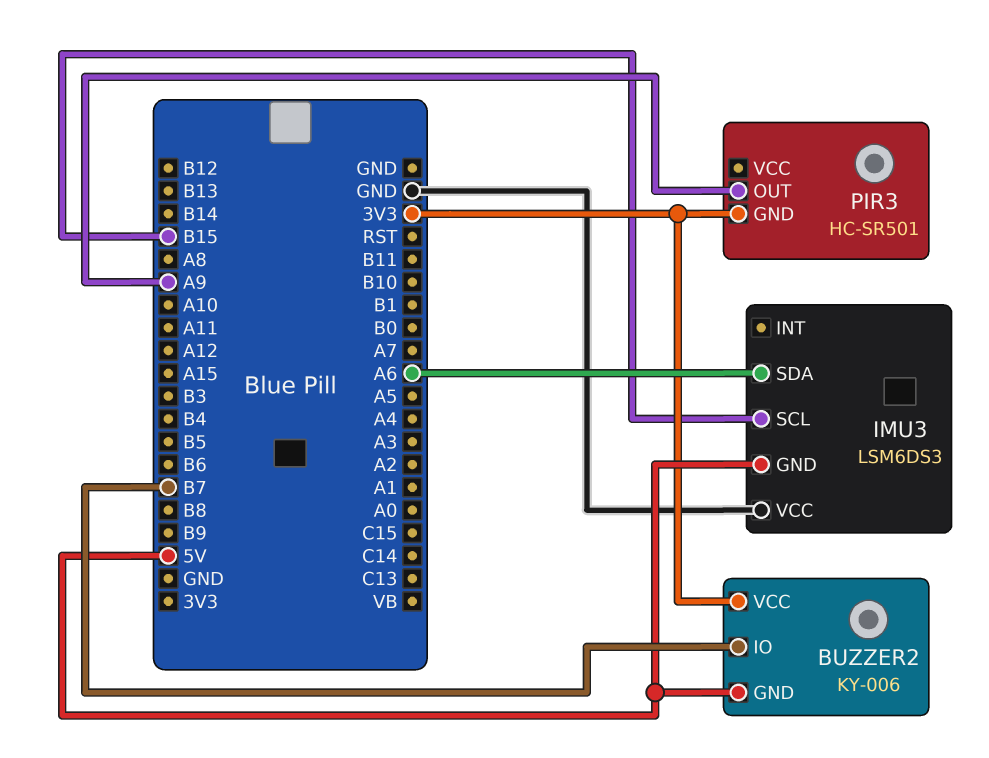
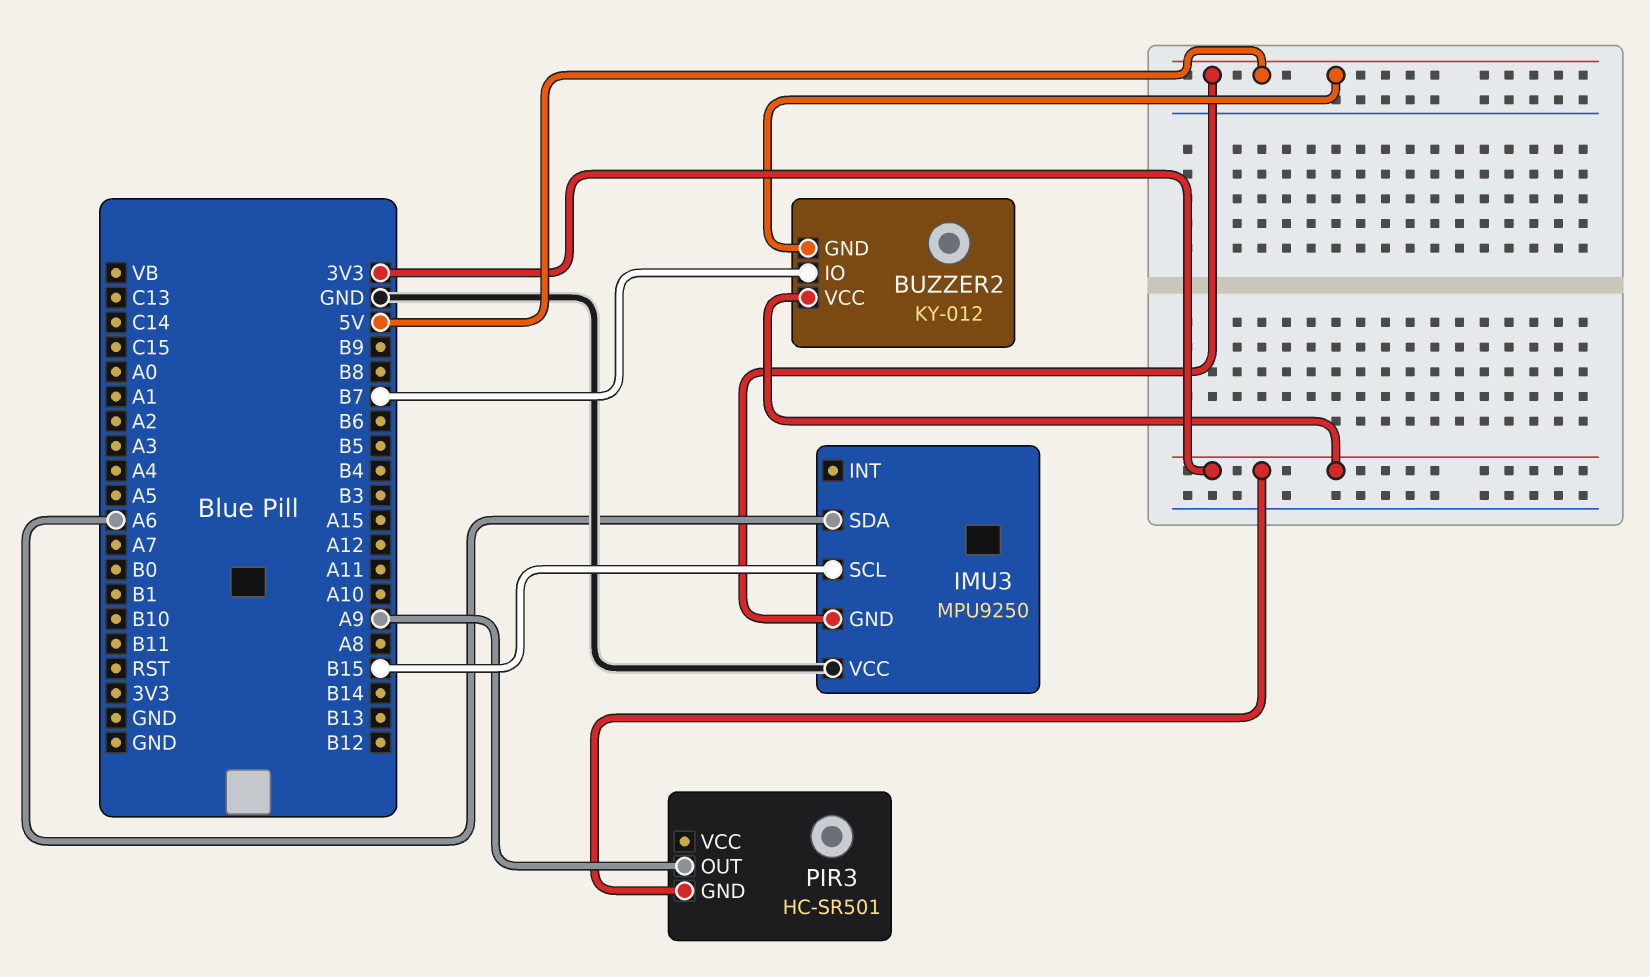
BUZZER2: KY-006 -> KY-012
IMU3: LSM6DS3 -> MPU9250

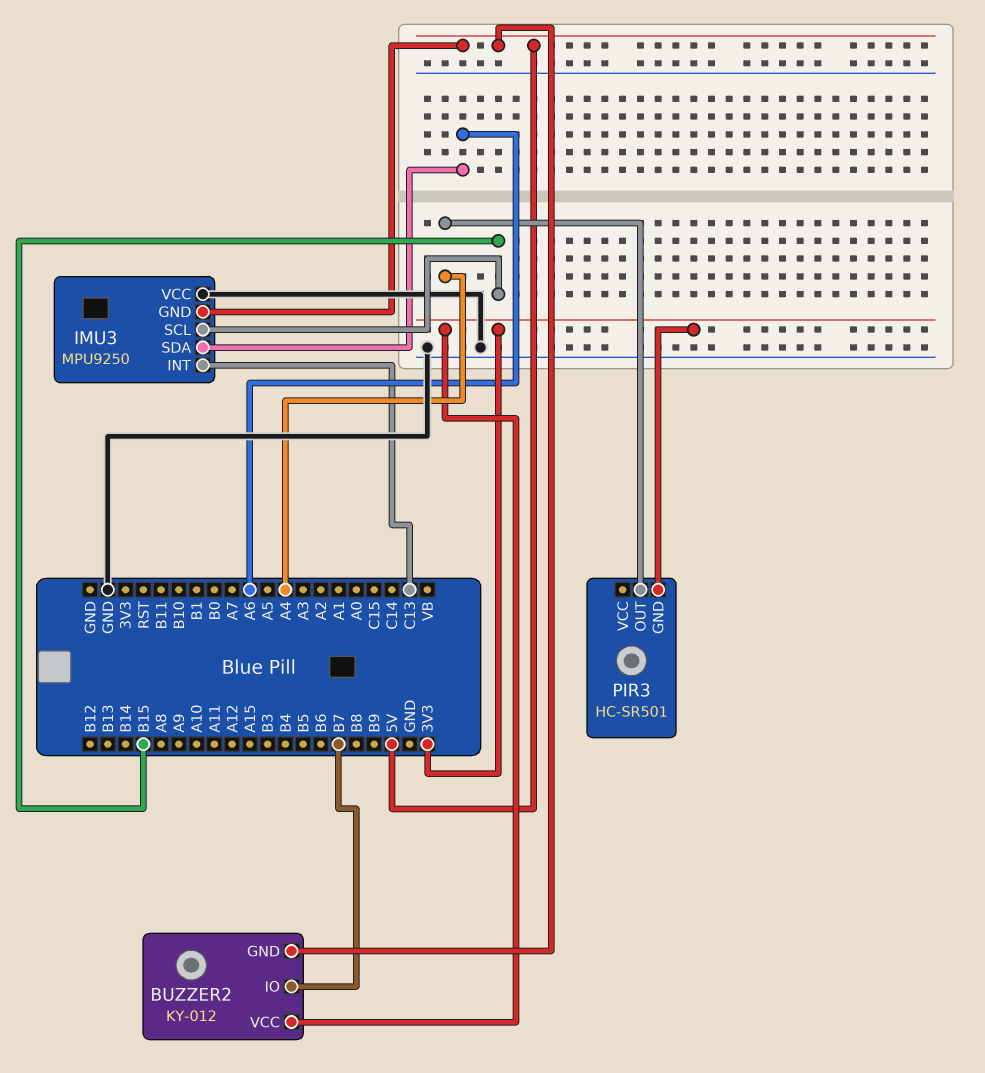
IMU3 pin INT: none -> C13
PIR3 pin OUT: A9 -> A4

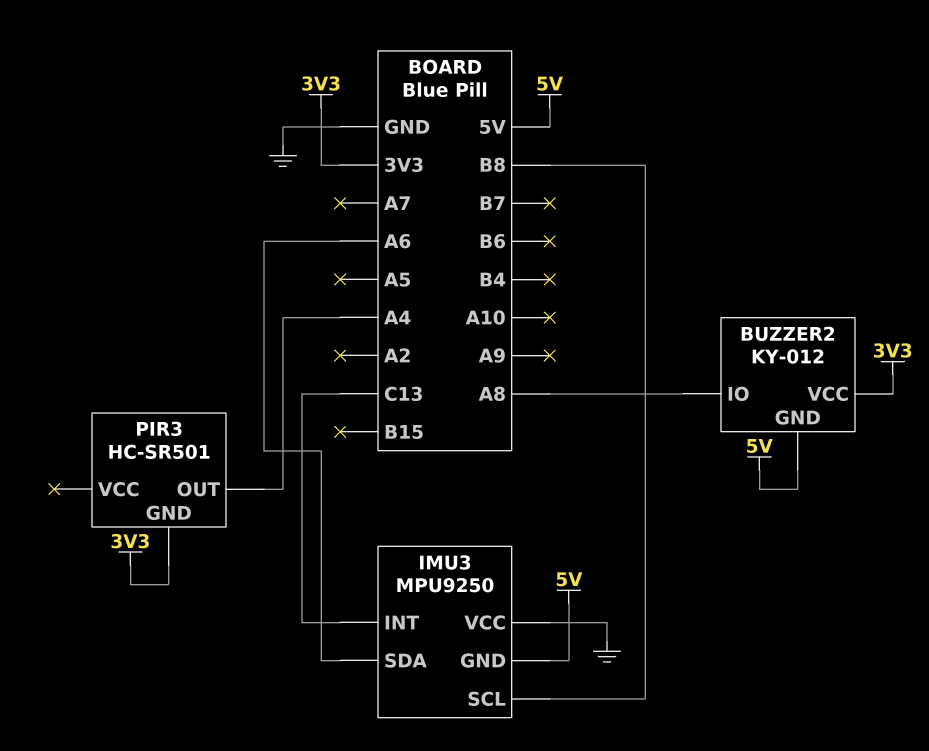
BUZZER2 pin IO: B7 -> A8
IMU3 pin SCL: B15 -> B8

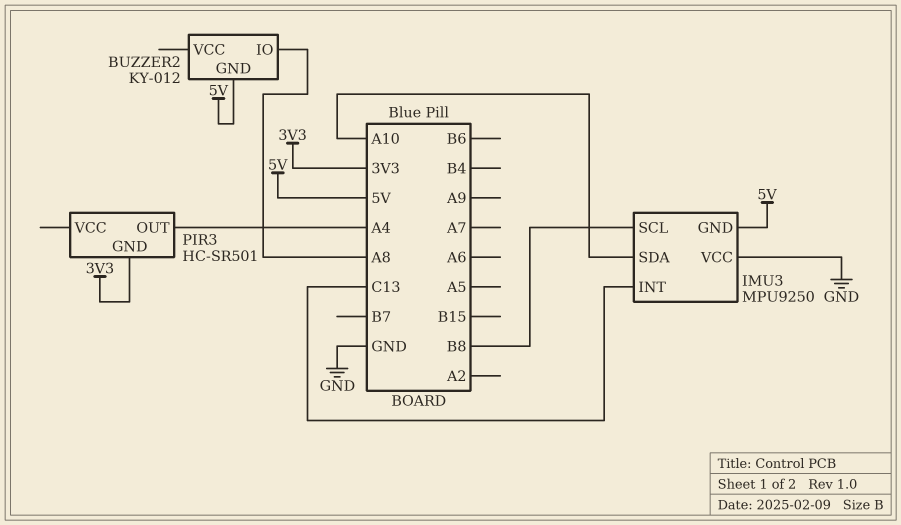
BUZZER2 pin VCC: 3V3 -> none
IMU3 pin SDA: A6 -> A10

